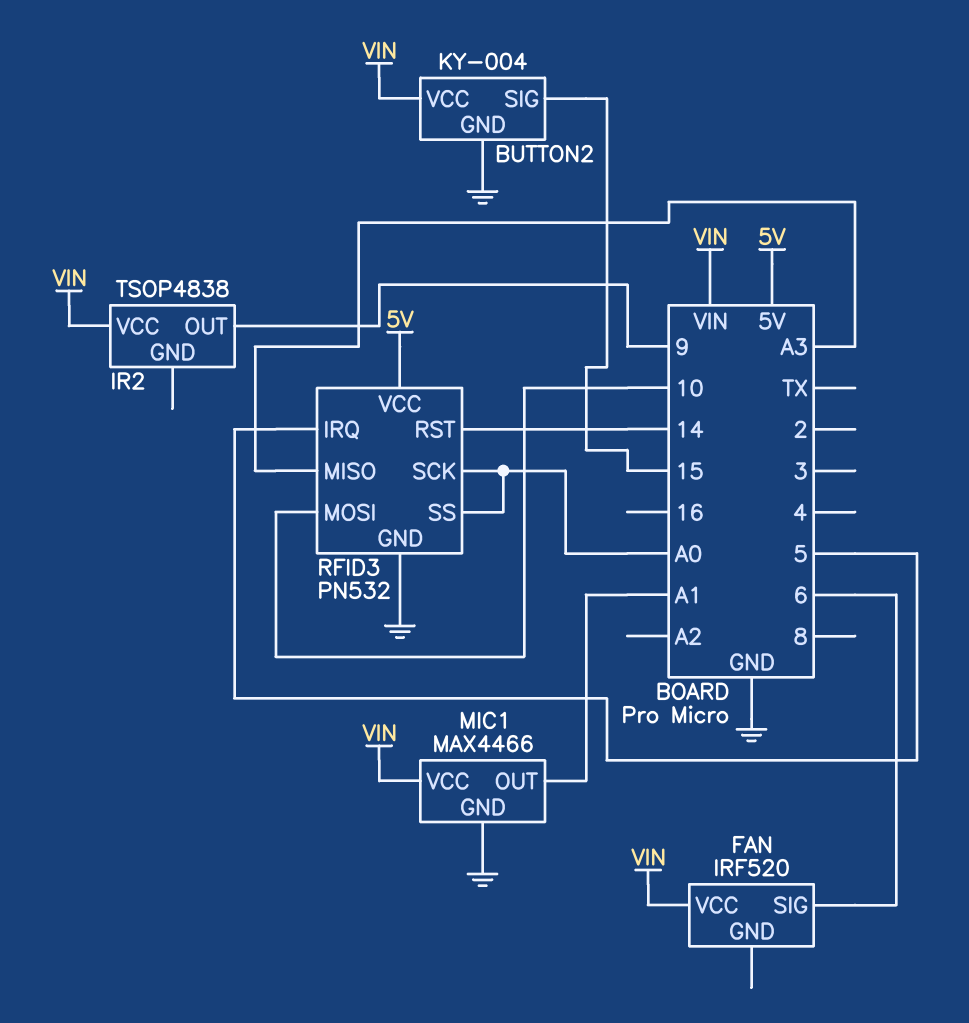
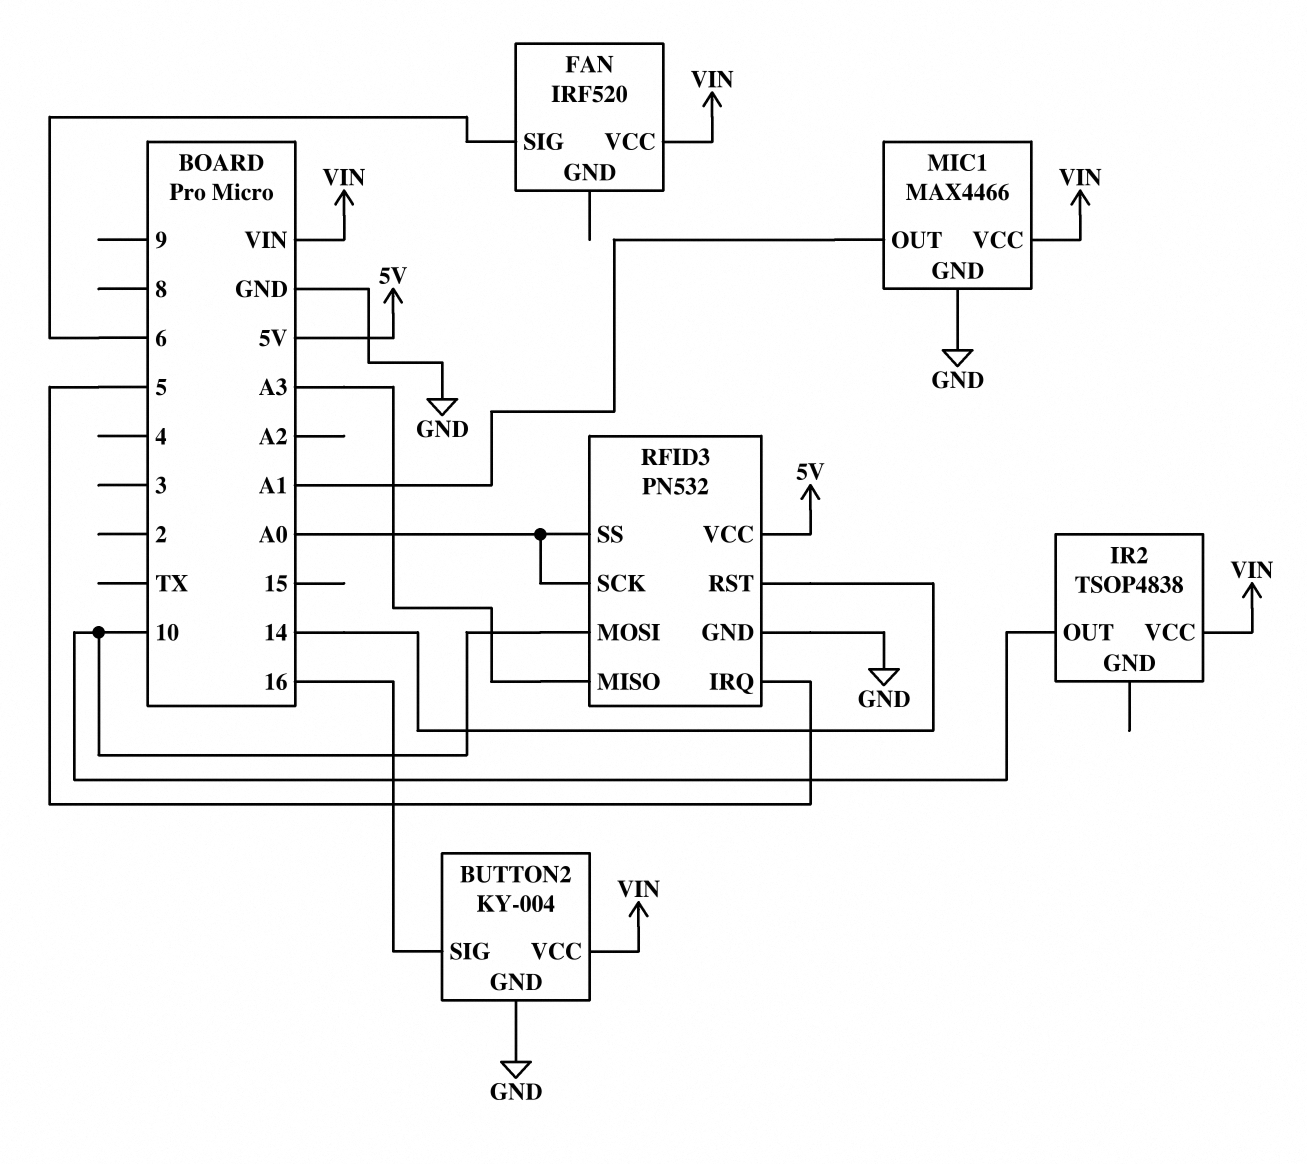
BUTTON2 pin SIG: 15 -> 16
IR2 pin OUT: 9 -> 10

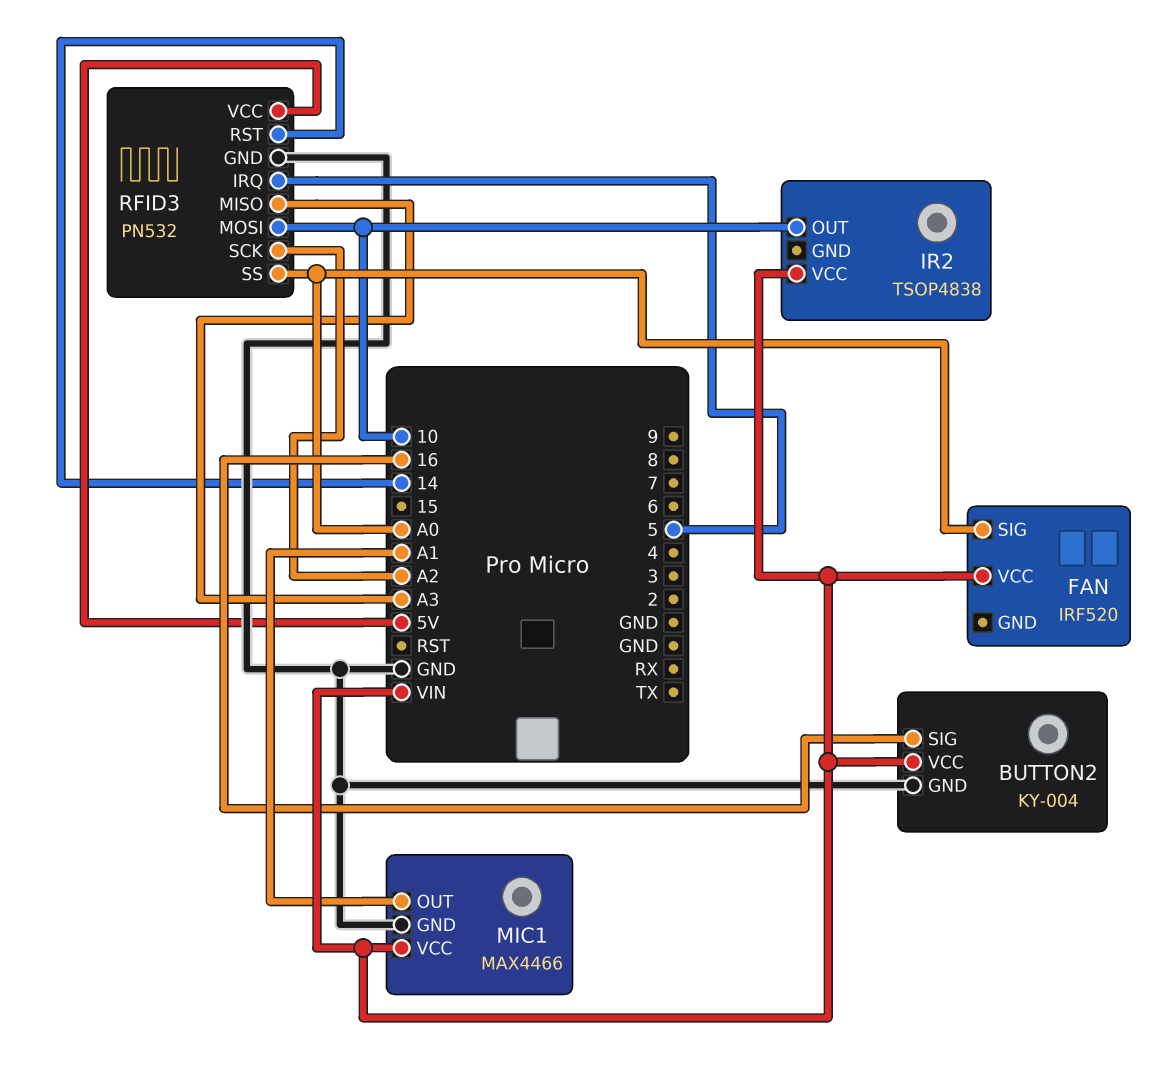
FAN pin SIG: 6 -> A0
RFID3 pin SCK: A0 -> A2

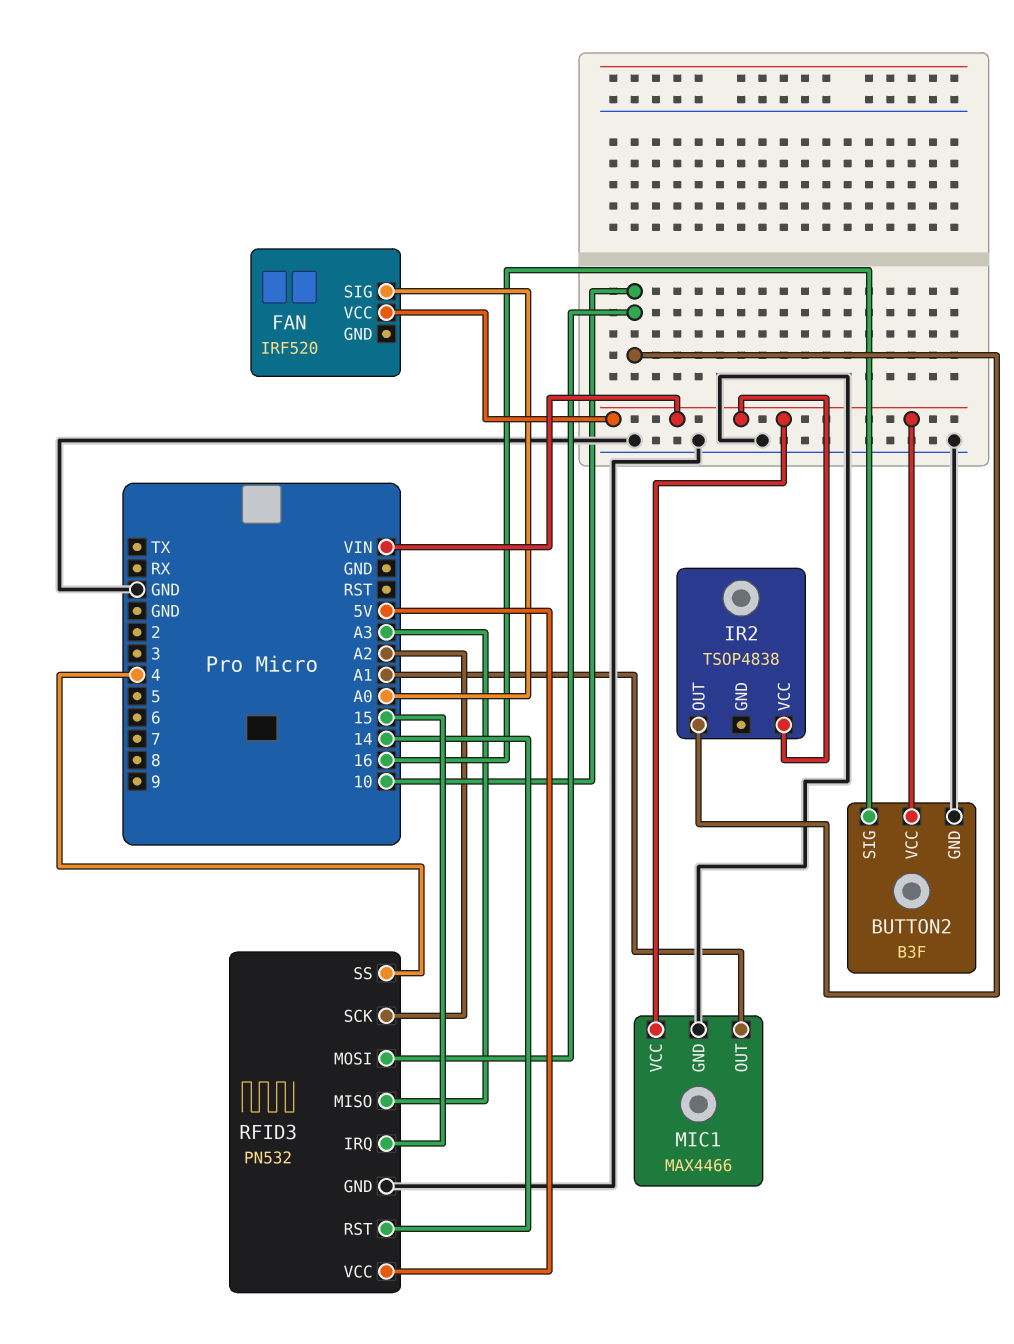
BUTTON2: KY-004 -> B3F
RFID3 pin IRQ: 5 -> 15
RFID3 pin SS: A0 -> 4

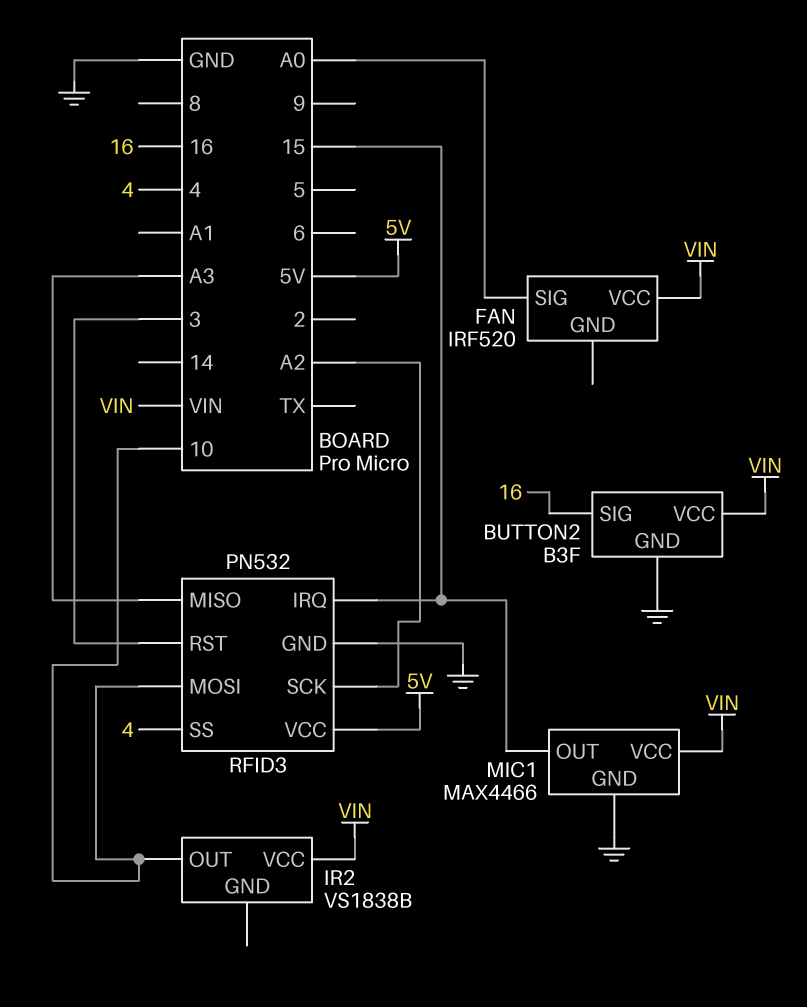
IR2: TSOP4838 -> VS1838B
MIC1 pin OUT: A1 -> 15
RFID3 pin RST: 14 -> 3

